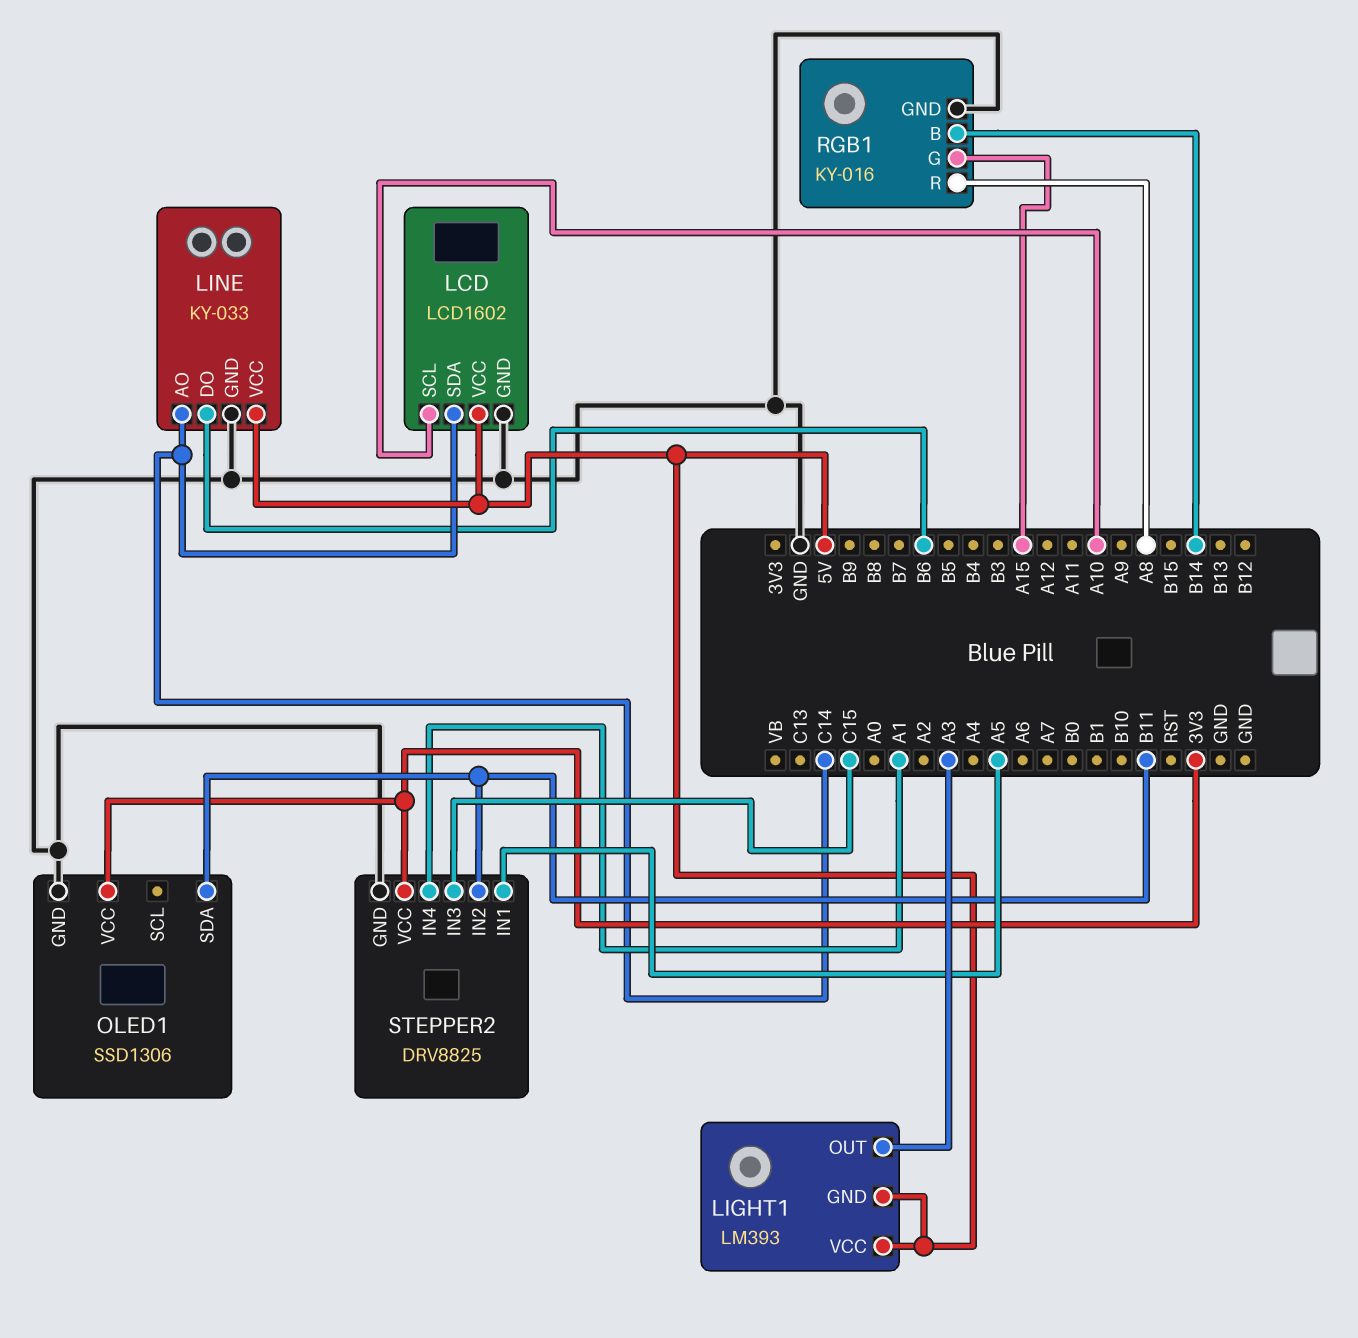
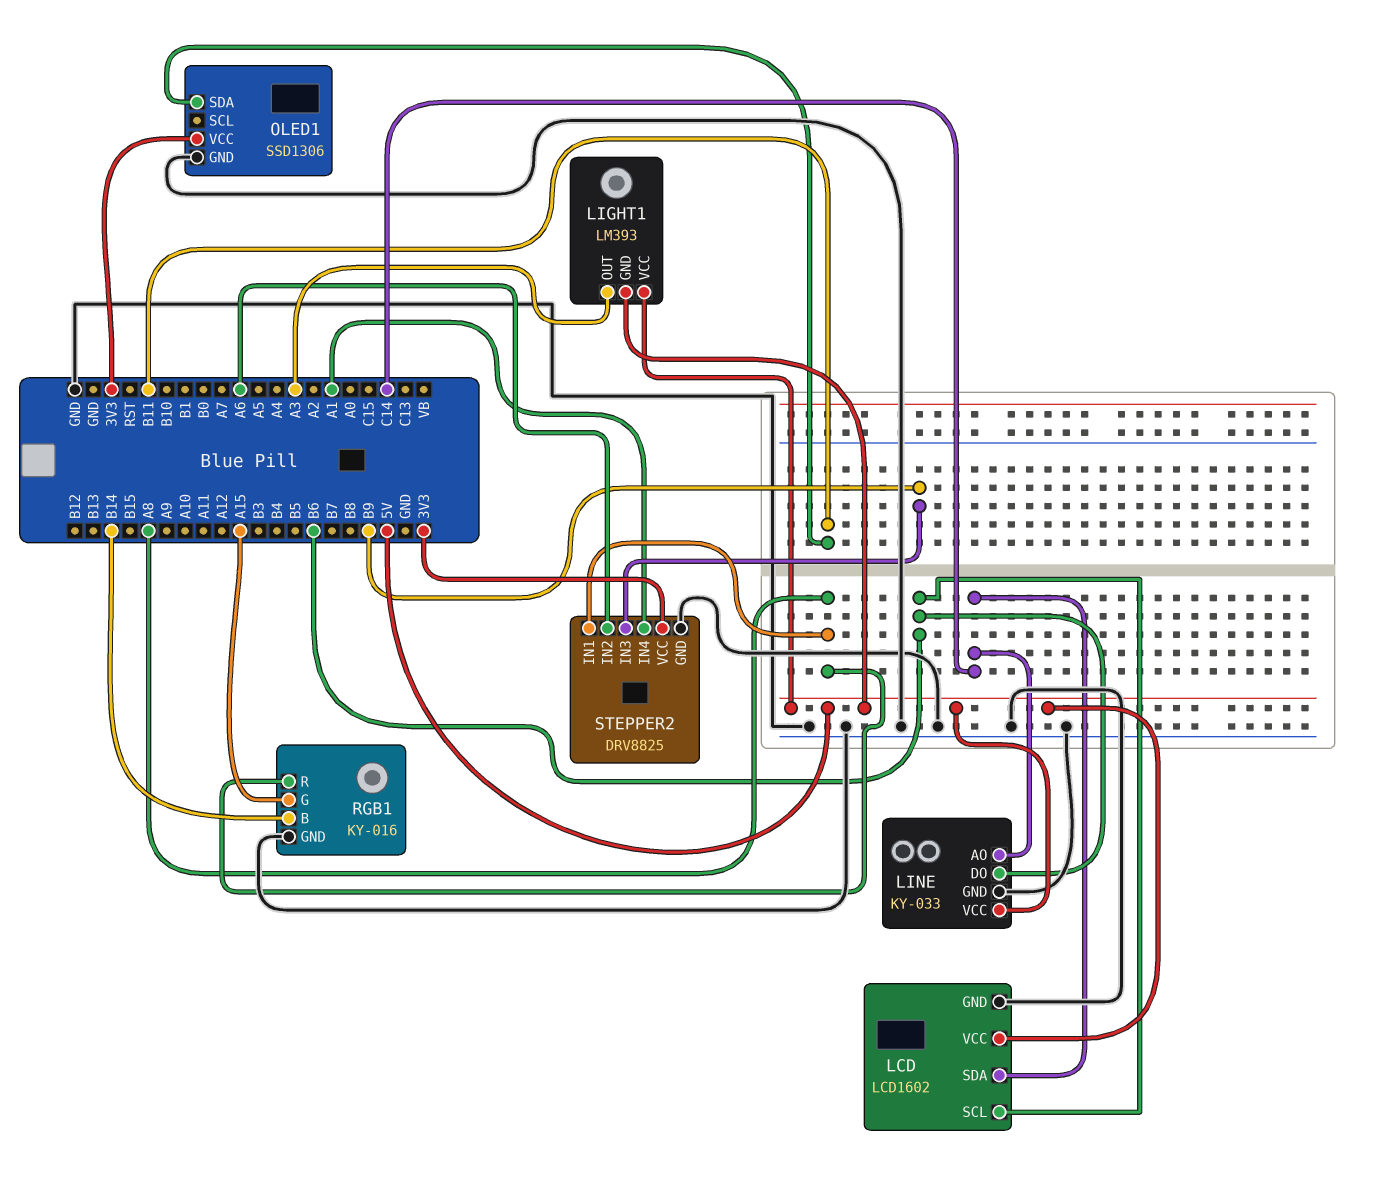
LCD pin SCL: A10 -> B6
STEPPER2 pin IN1: A5 -> A8
STEPPER2 pin IN2: B11 -> A6
STEPPER2 pin IN3: C15 -> B9

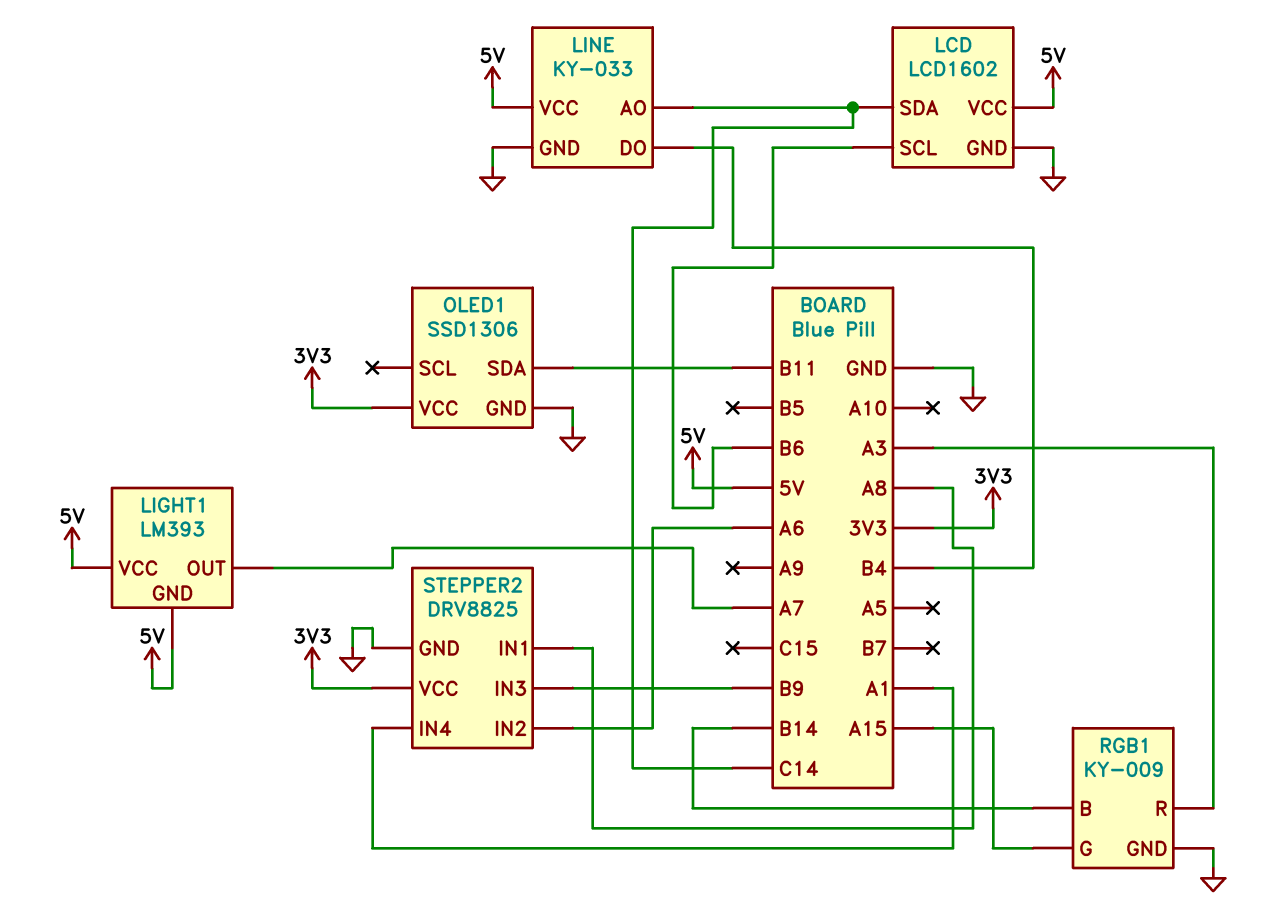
LIGHT1 pin OUT: A3 -> A7
LINE pin DO: B6 -> B4
RGB1: KY-016 -> KY-009
RGB1 pin R: A8 -> A3

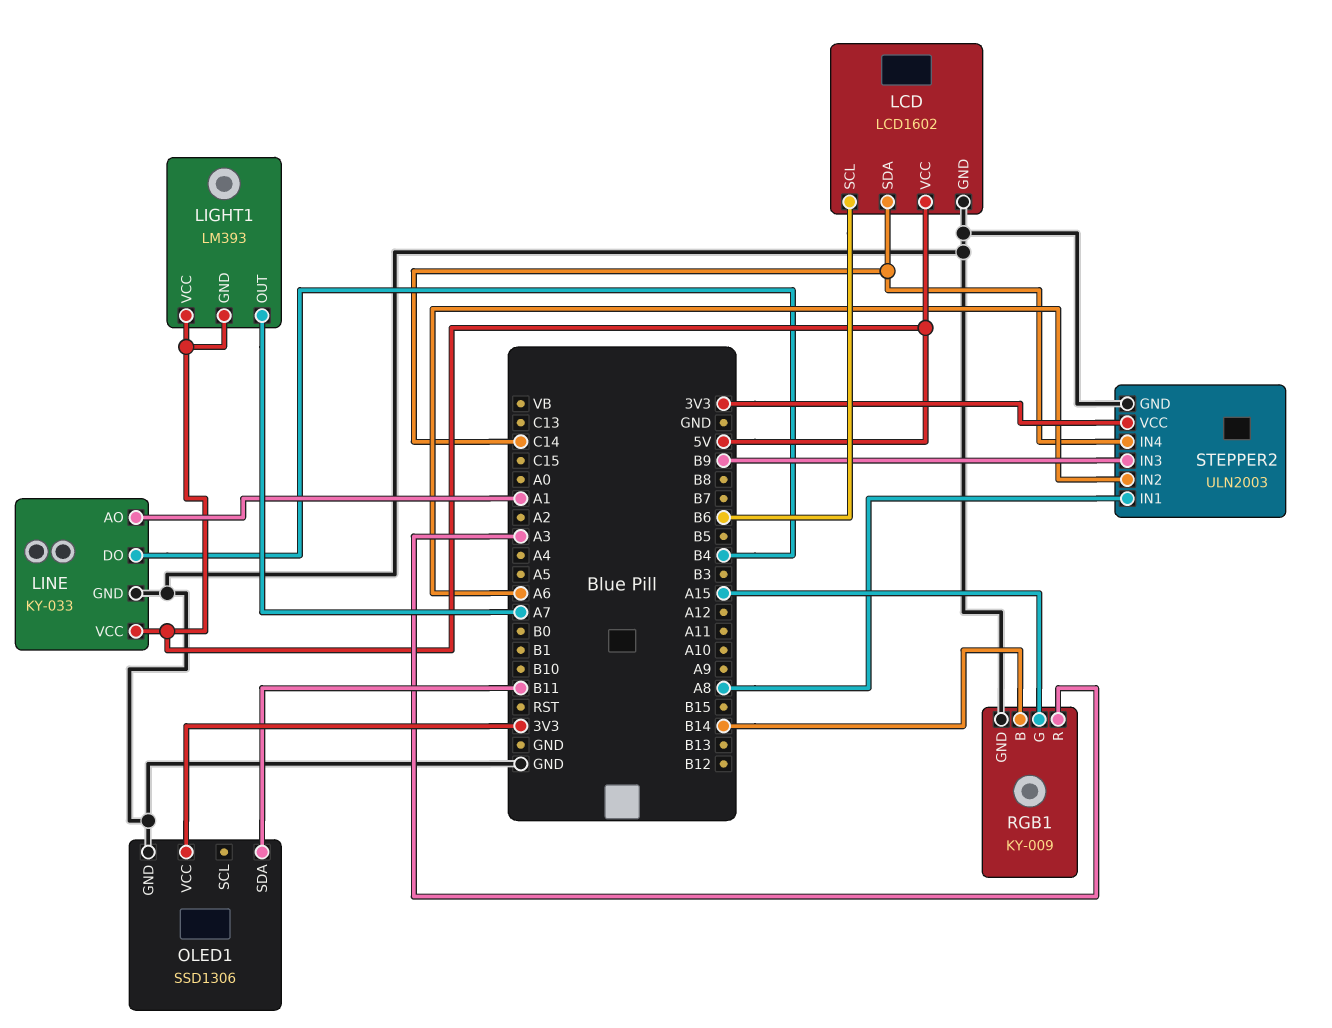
LINE pin AO: C14 -> A1
STEPPER2: DRV8825 -> ULN2003
STEPPER2 pin IN4: A1 -> C14

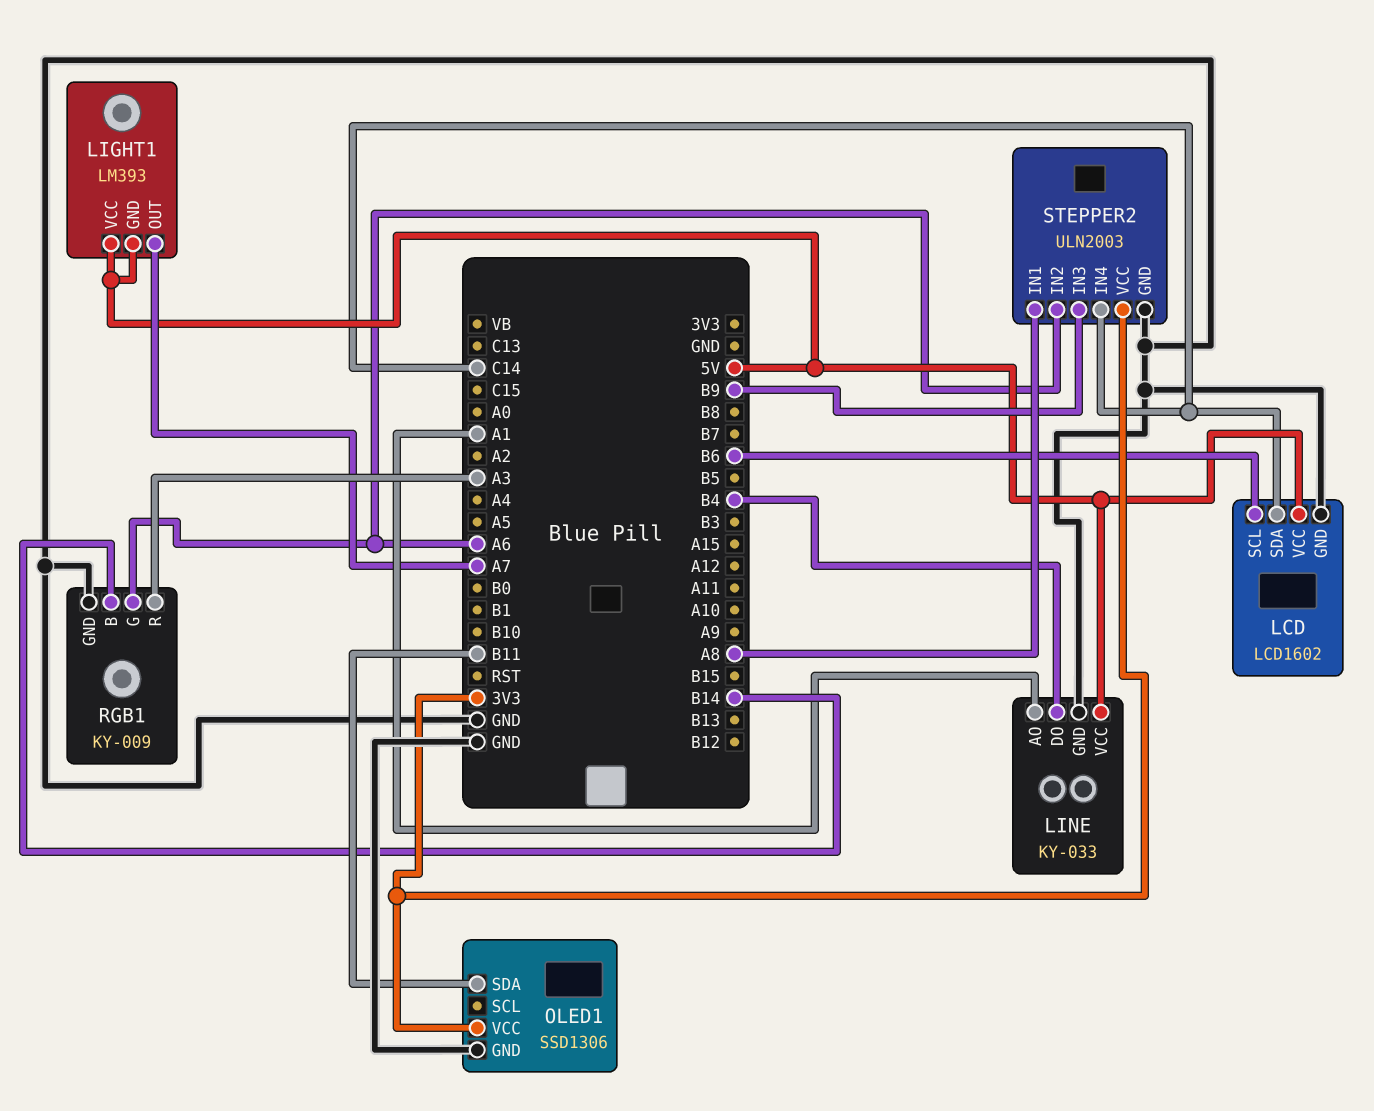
RGB1 pin G: A15 -> A6

